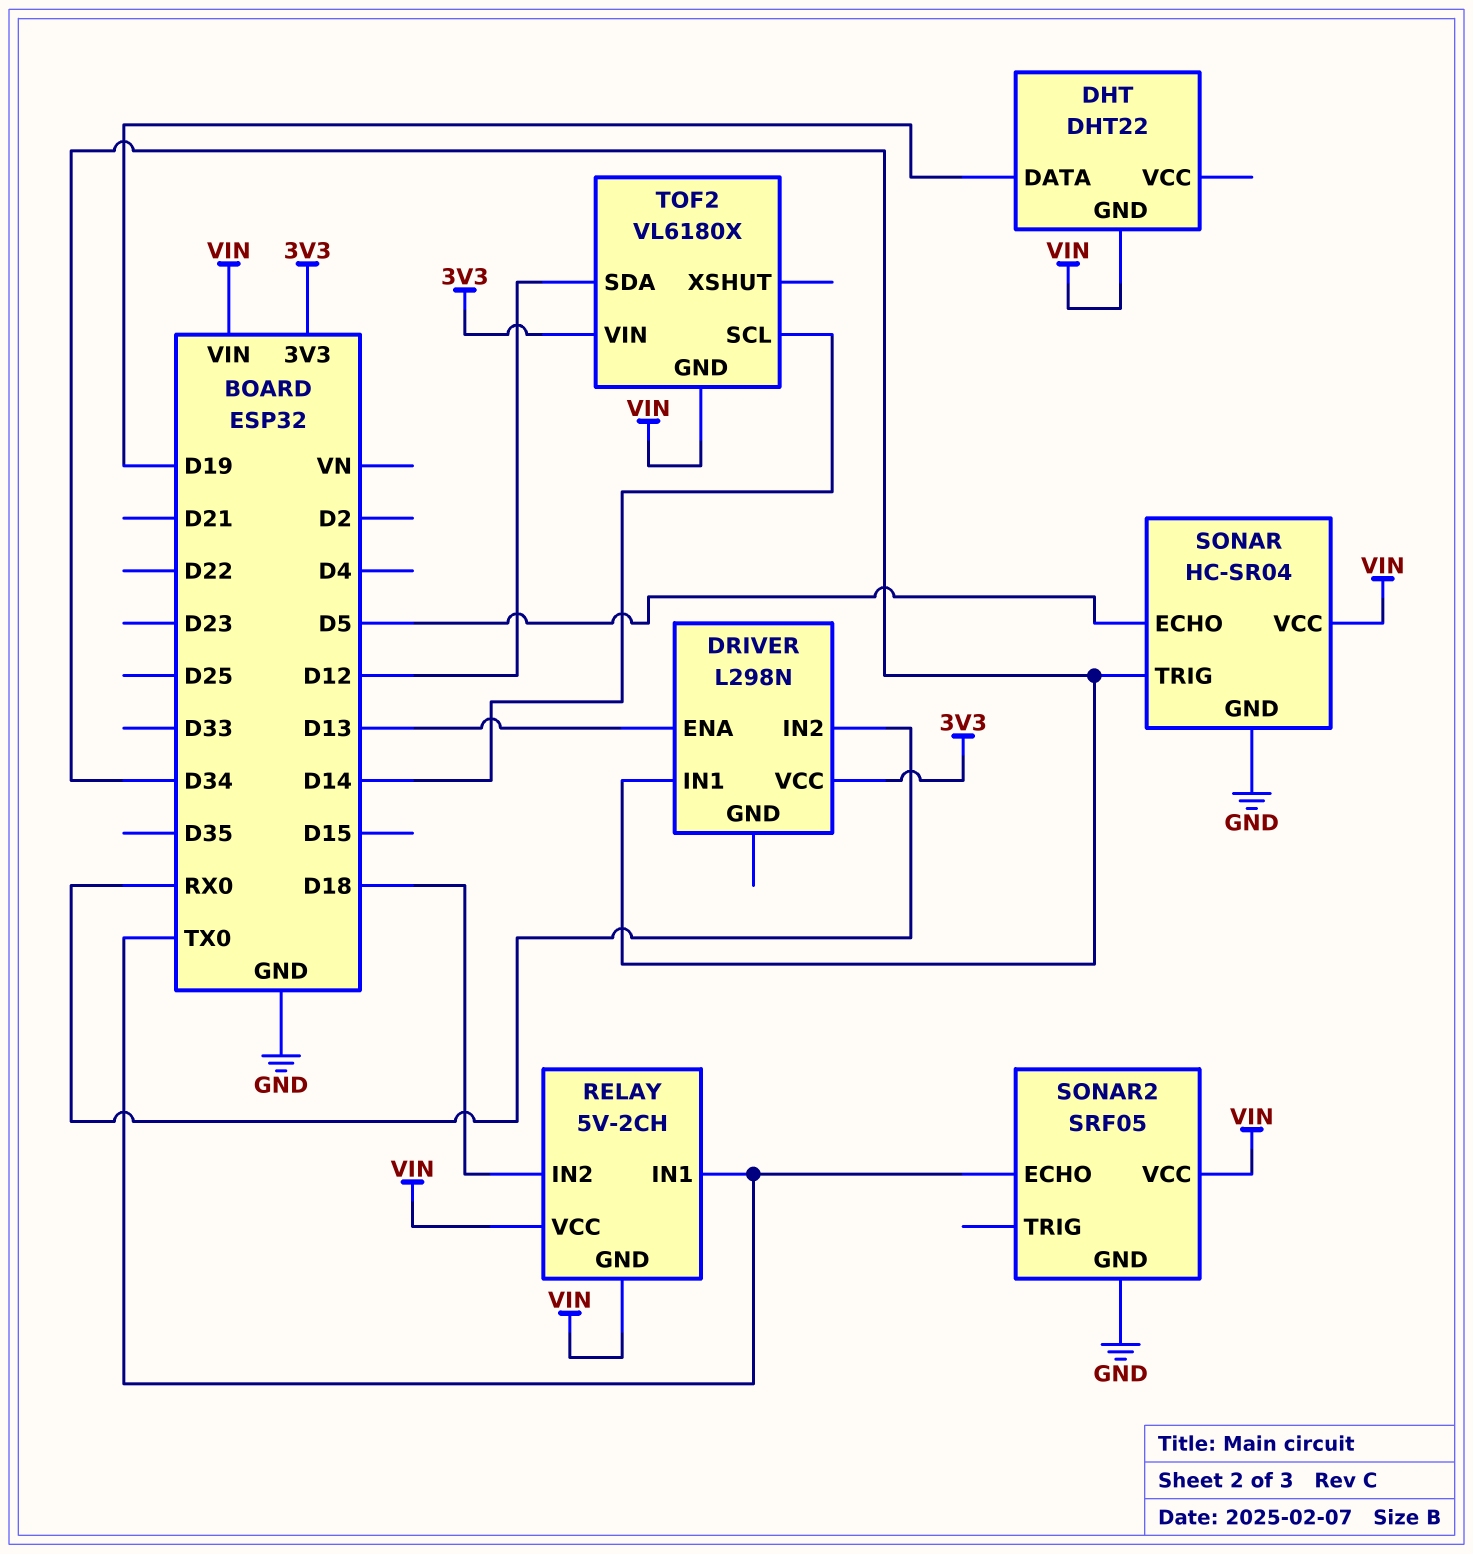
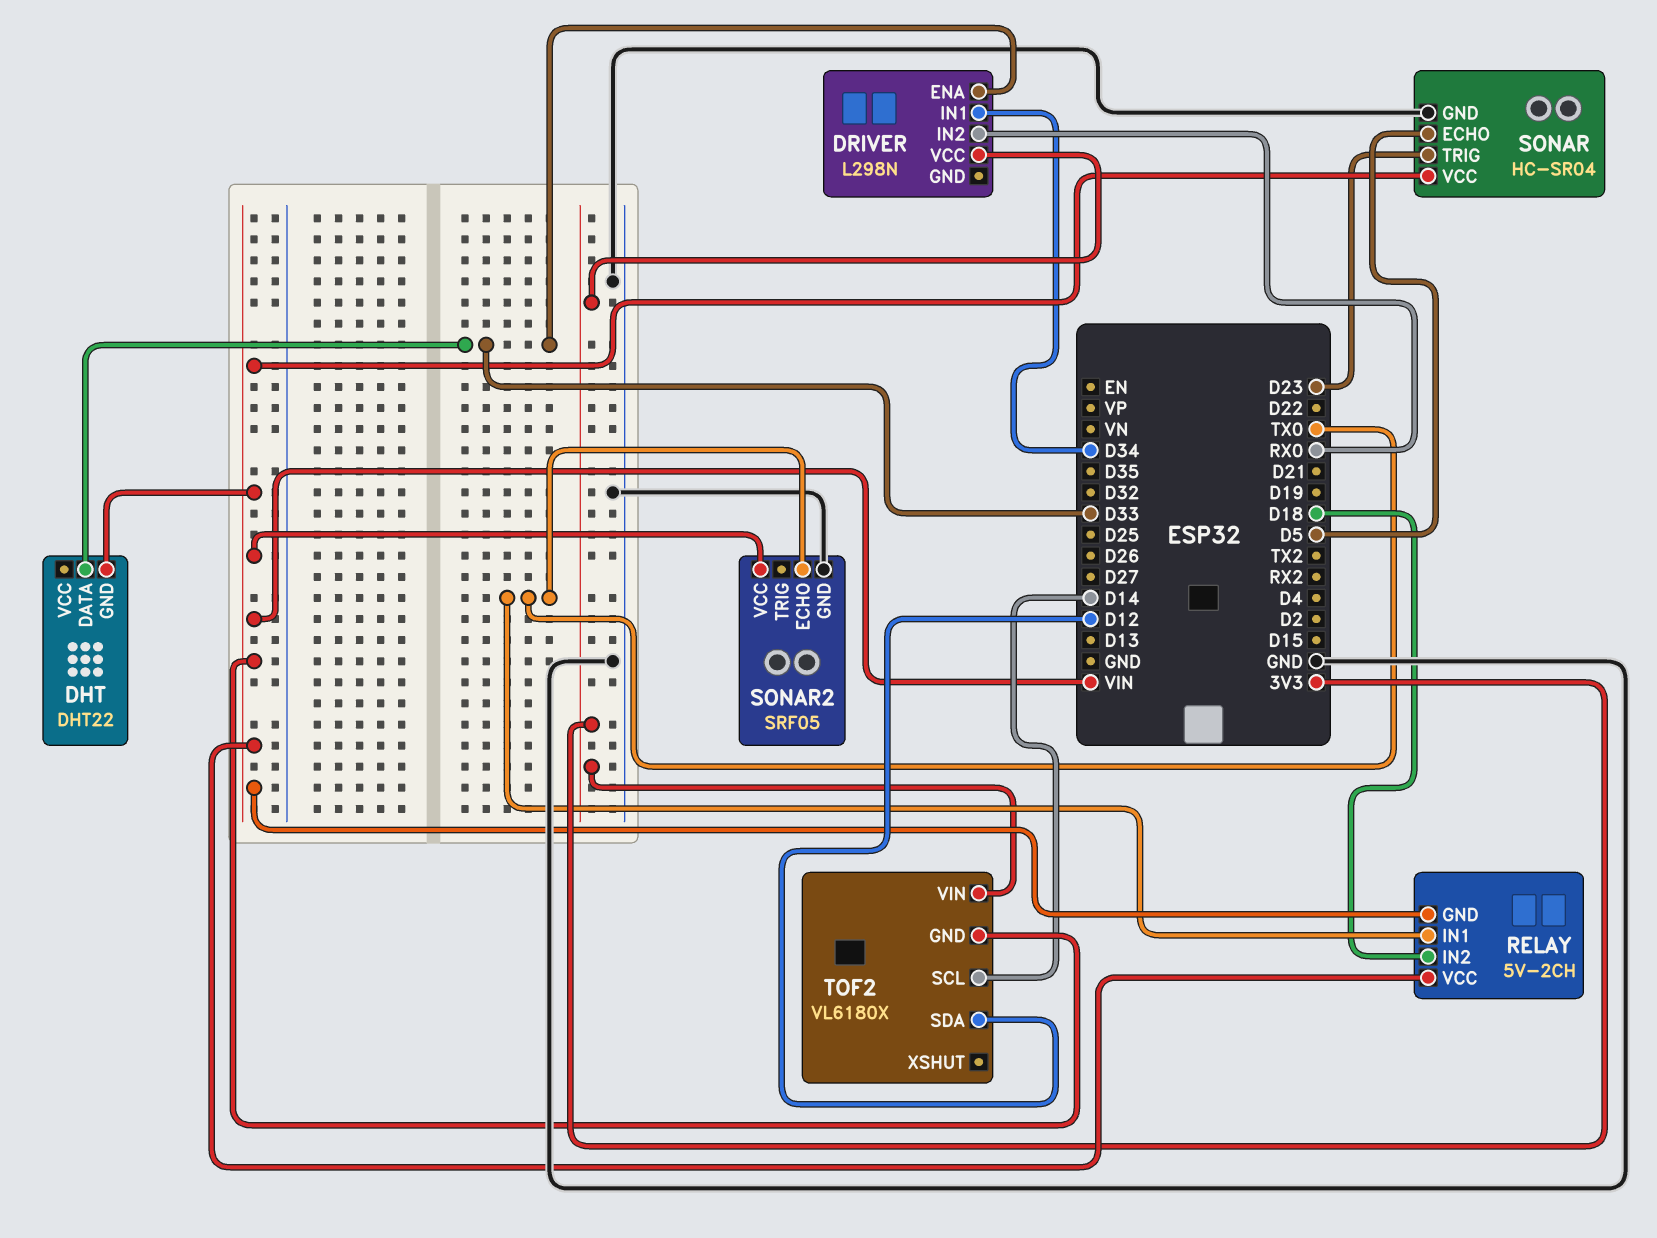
DHT pin DATA: D19 -> D33
DRIVER pin ENA: D13 -> D33
SONAR pin TRIG: D34 -> D23

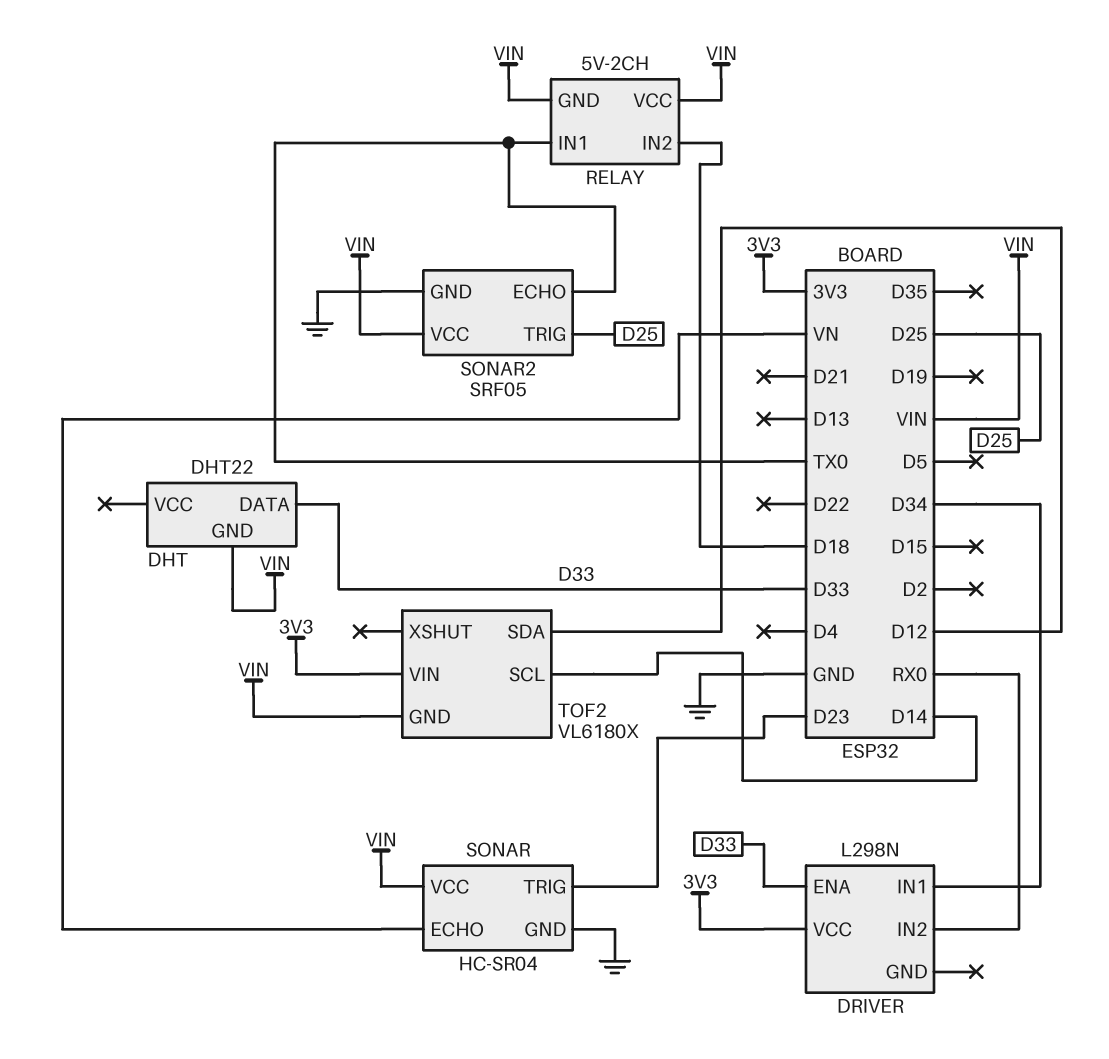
SONAR pin ECHO: D5 -> VN
SONAR2 pin TRIG: none -> D25

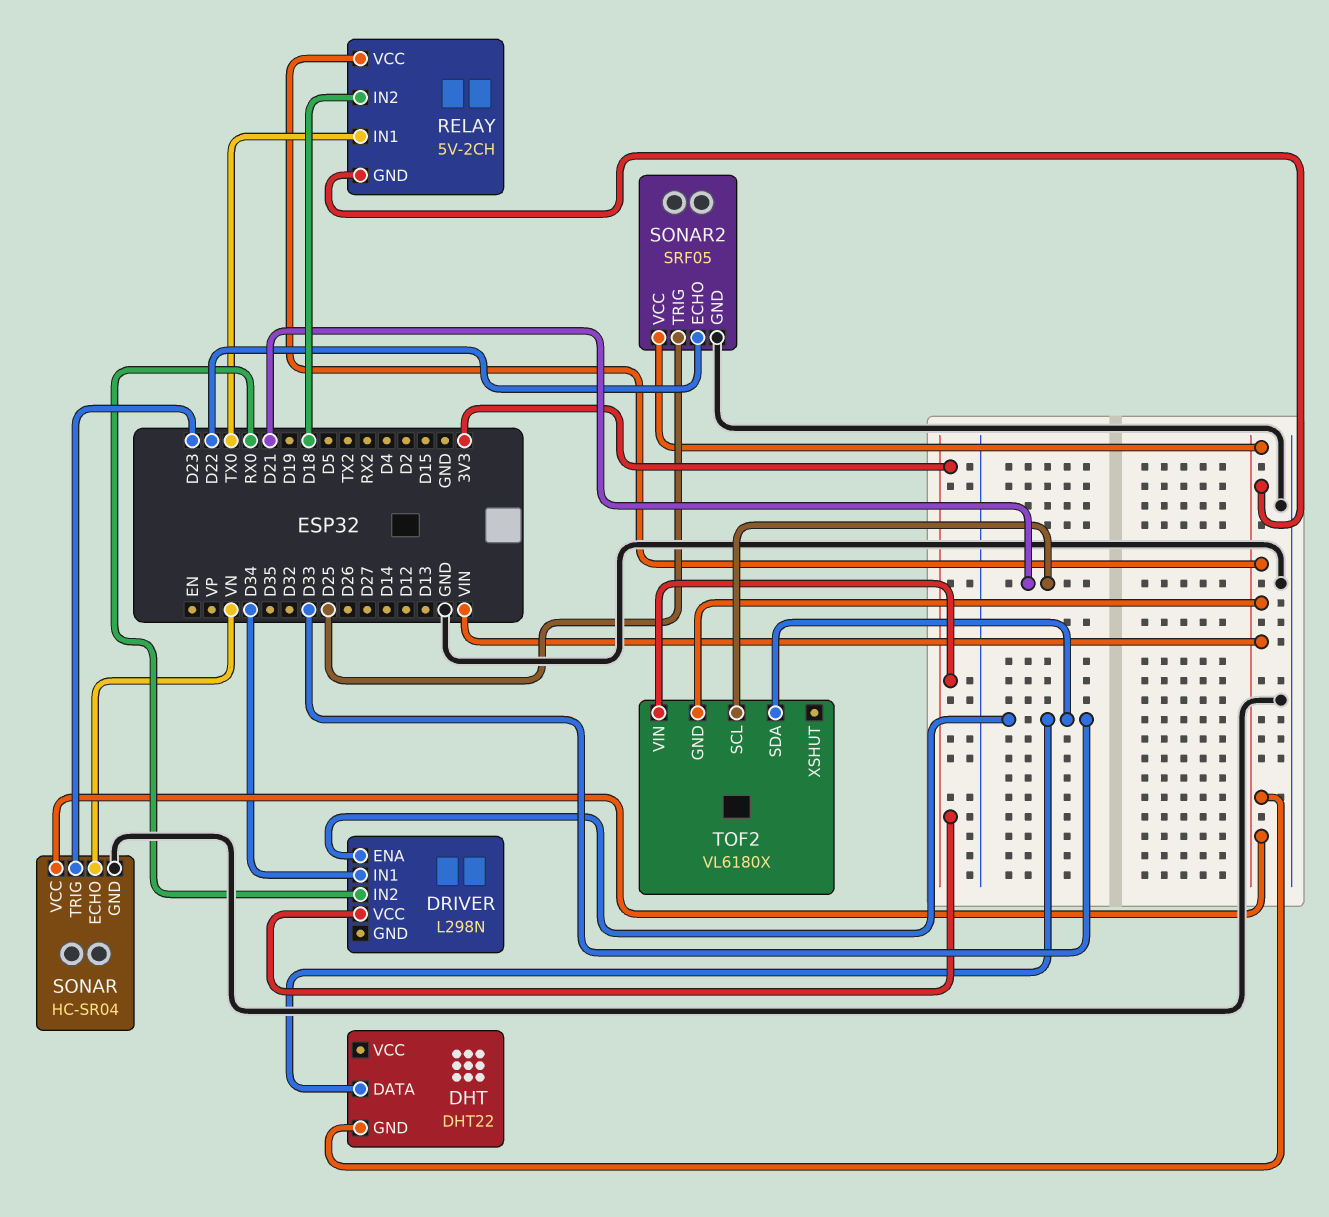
SONAR2 pin ECHO: TX0 -> D22
TOF2 pin SCL: D14 -> D21
TOF2 pin SDA: D12 -> D33

